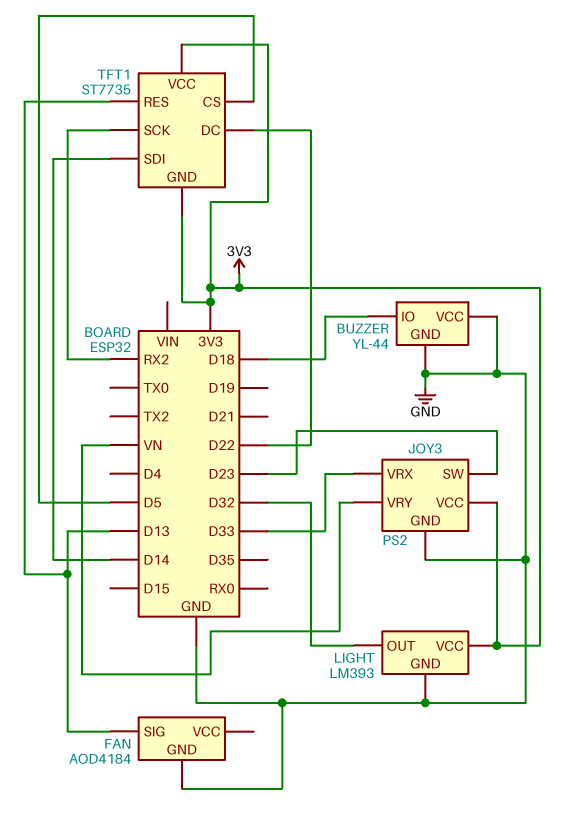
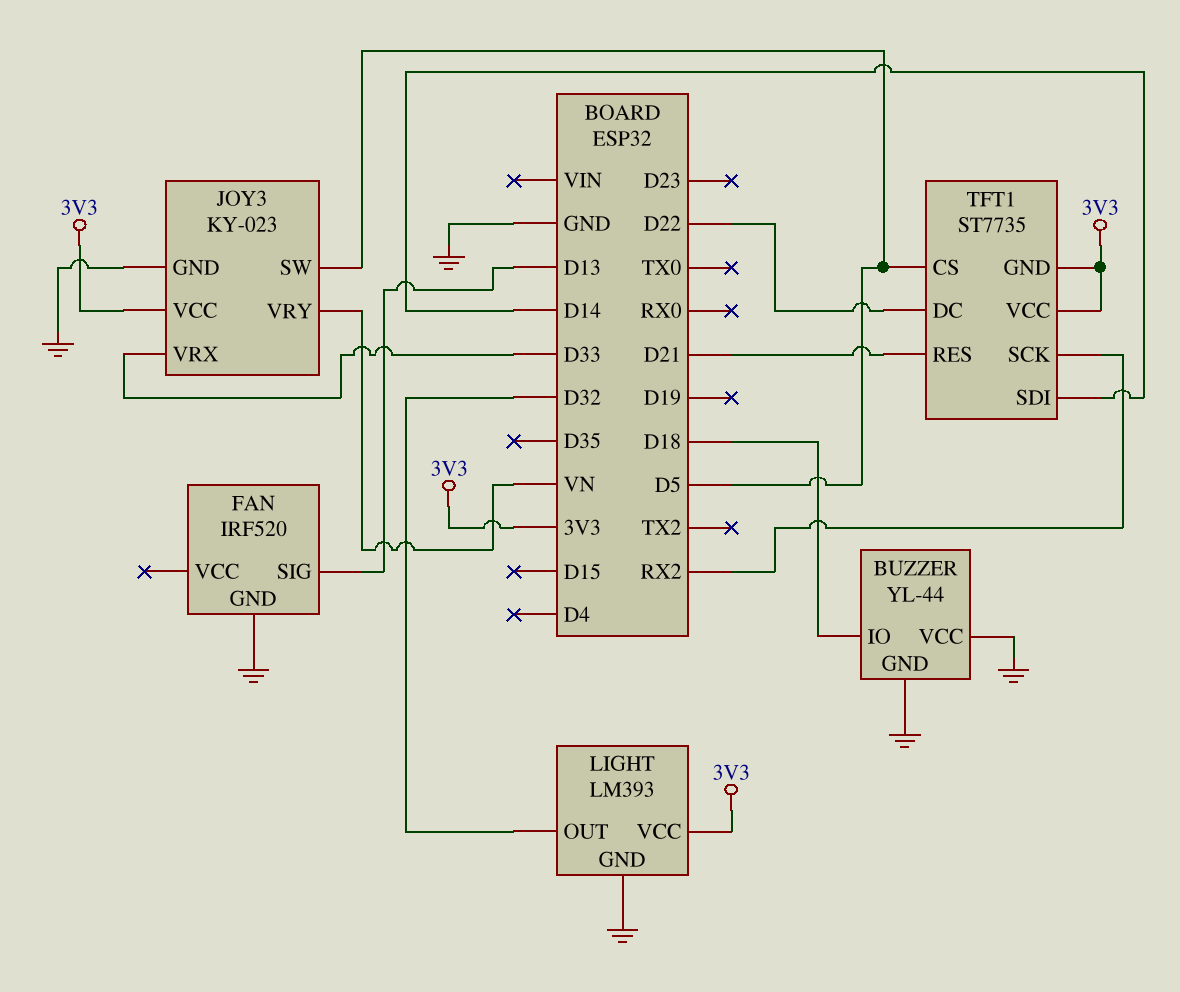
FAN: AOD4184 -> IRF520
JOY3: PS2 -> KY-023
JOY3 pin SW: D23 -> D5
TFT1 pin RES: D13 -> D21

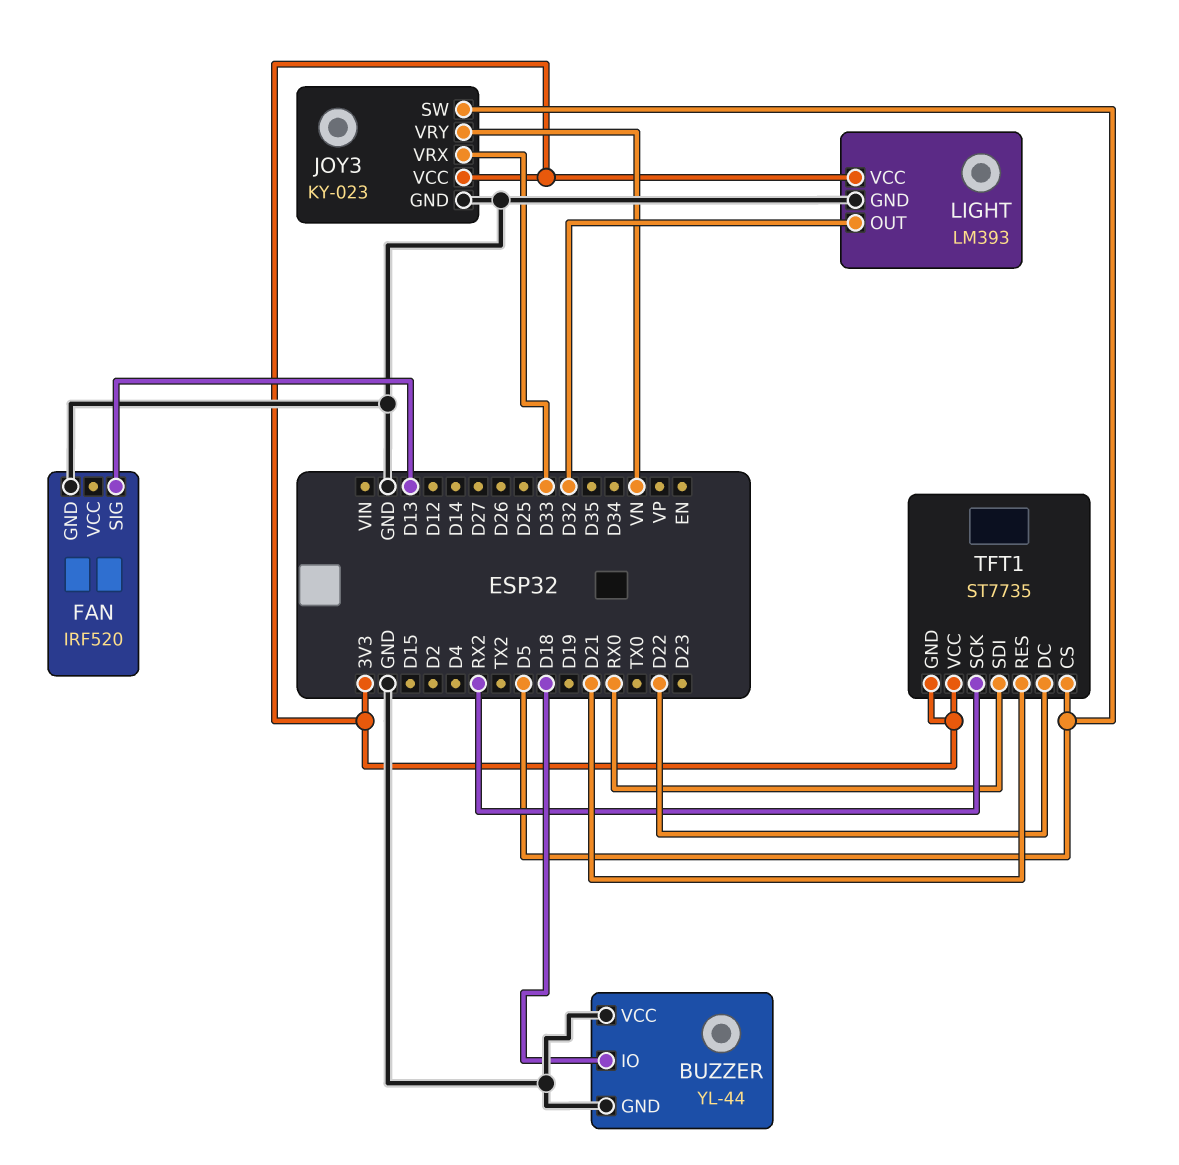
TFT1 pin SDI: D14 -> RX0

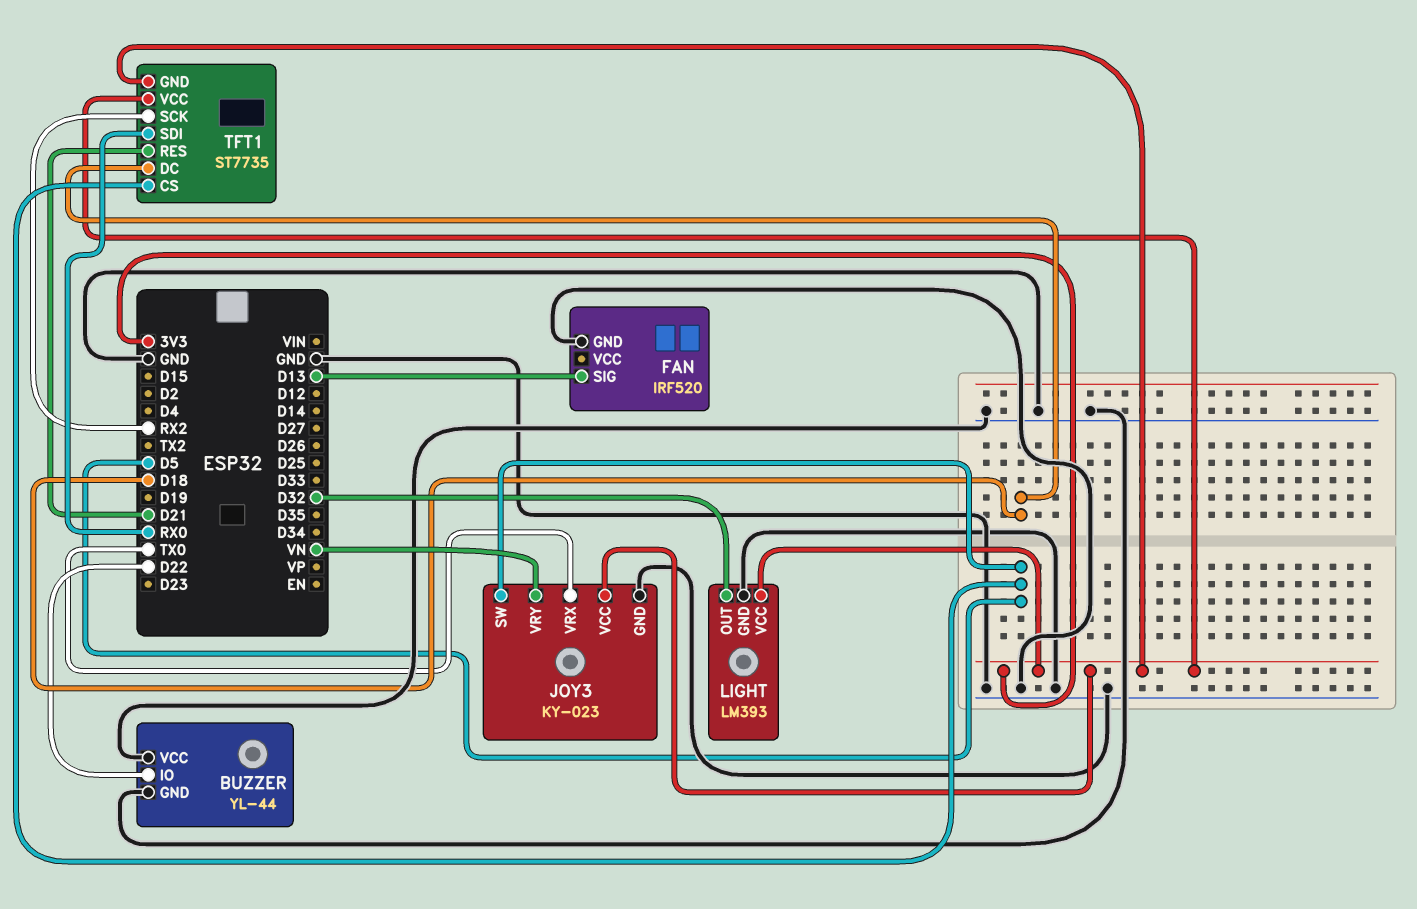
BUZZER pin IO: D18 -> D22
JOY3 pin VRX: D33 -> TX0
TFT1 pin DC: D22 -> D18

